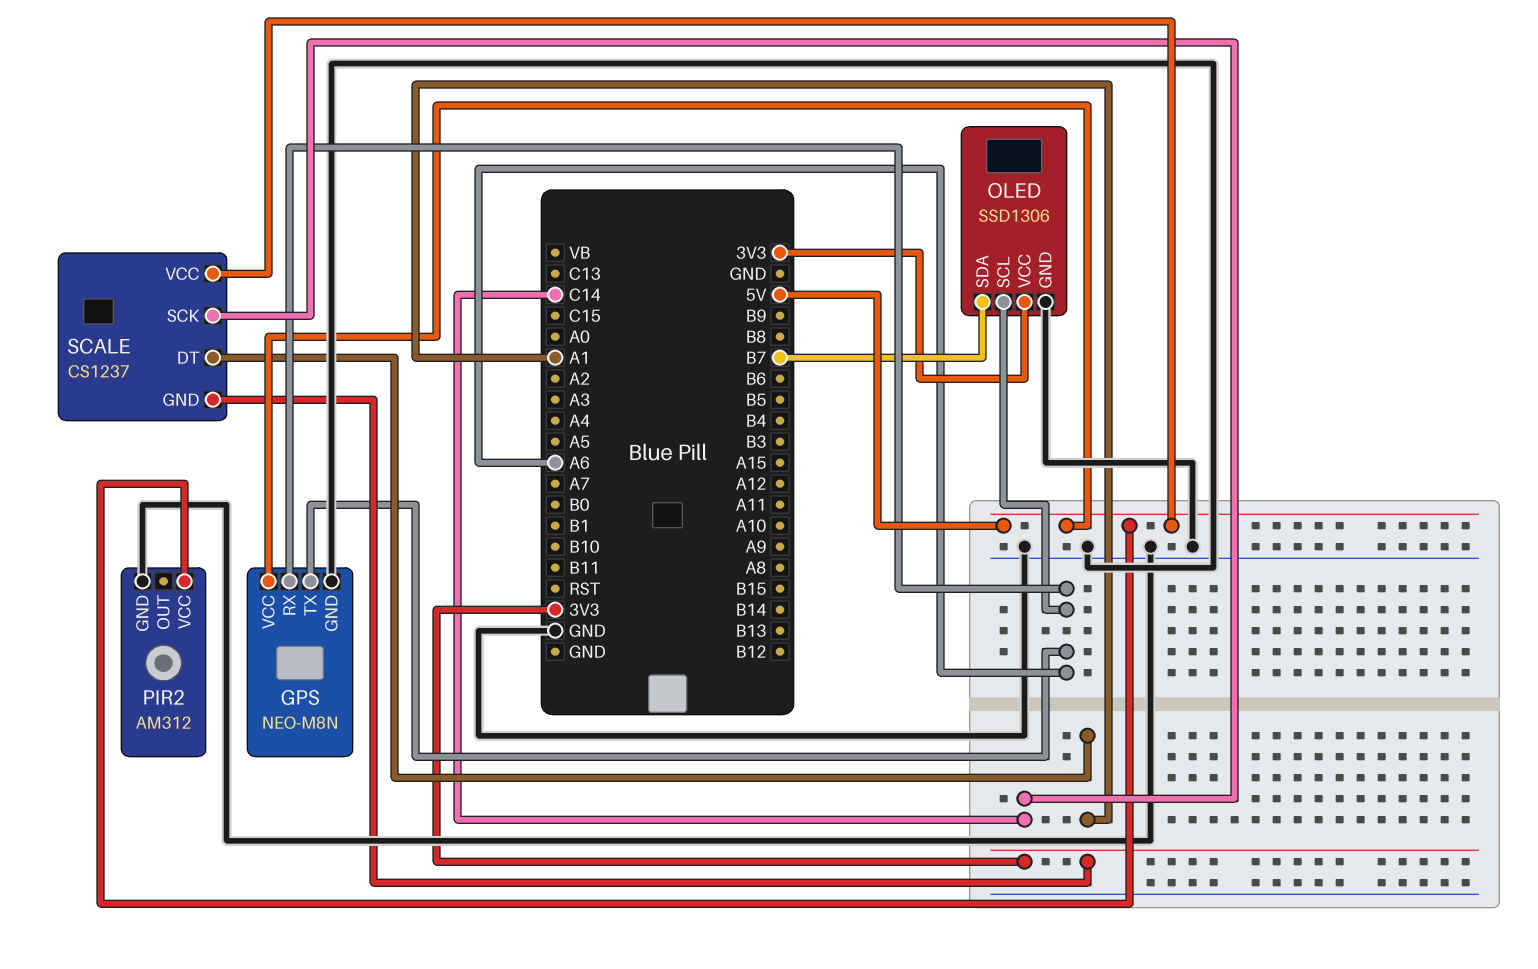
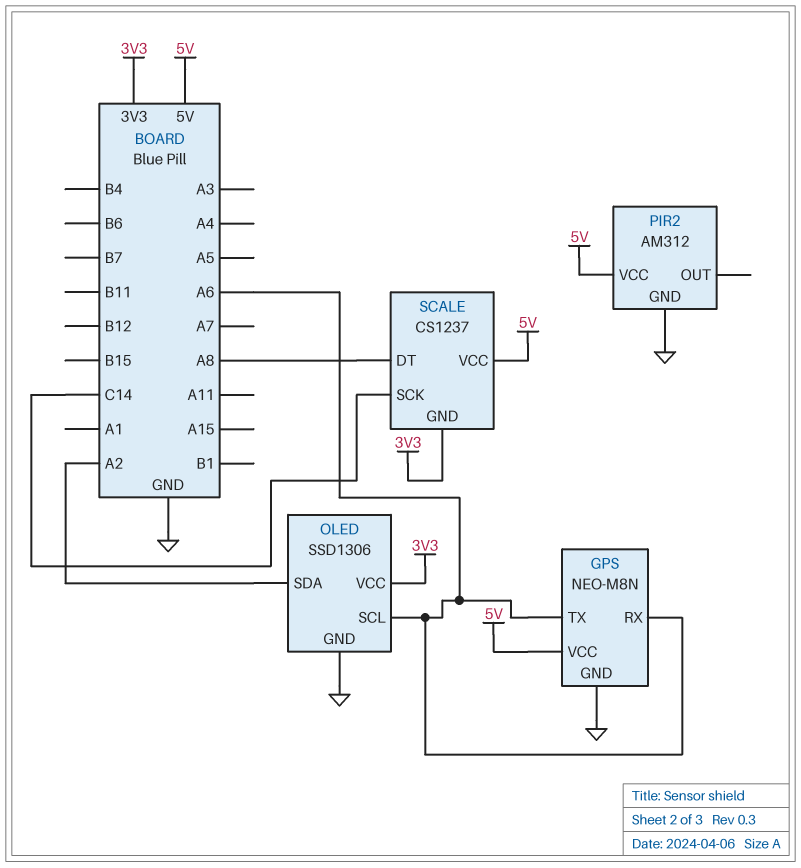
OLED pin SDA: B7 -> A2
SCALE pin DT: A1 -> A8

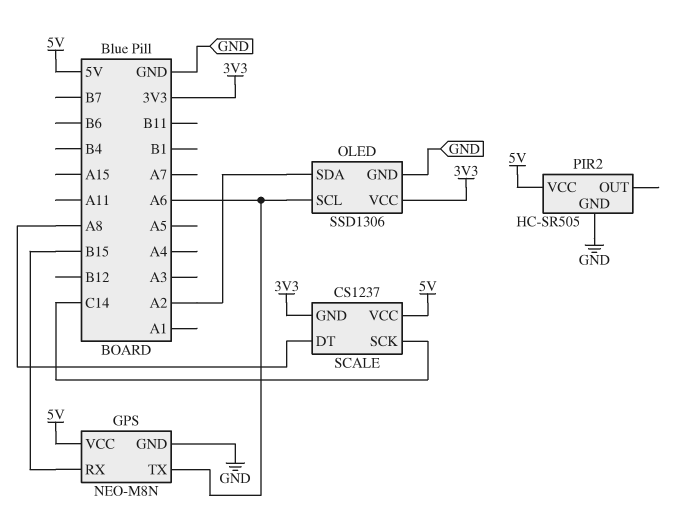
GPS pin RX: A6 -> B15
PIR2: AM312 -> HC-SR505

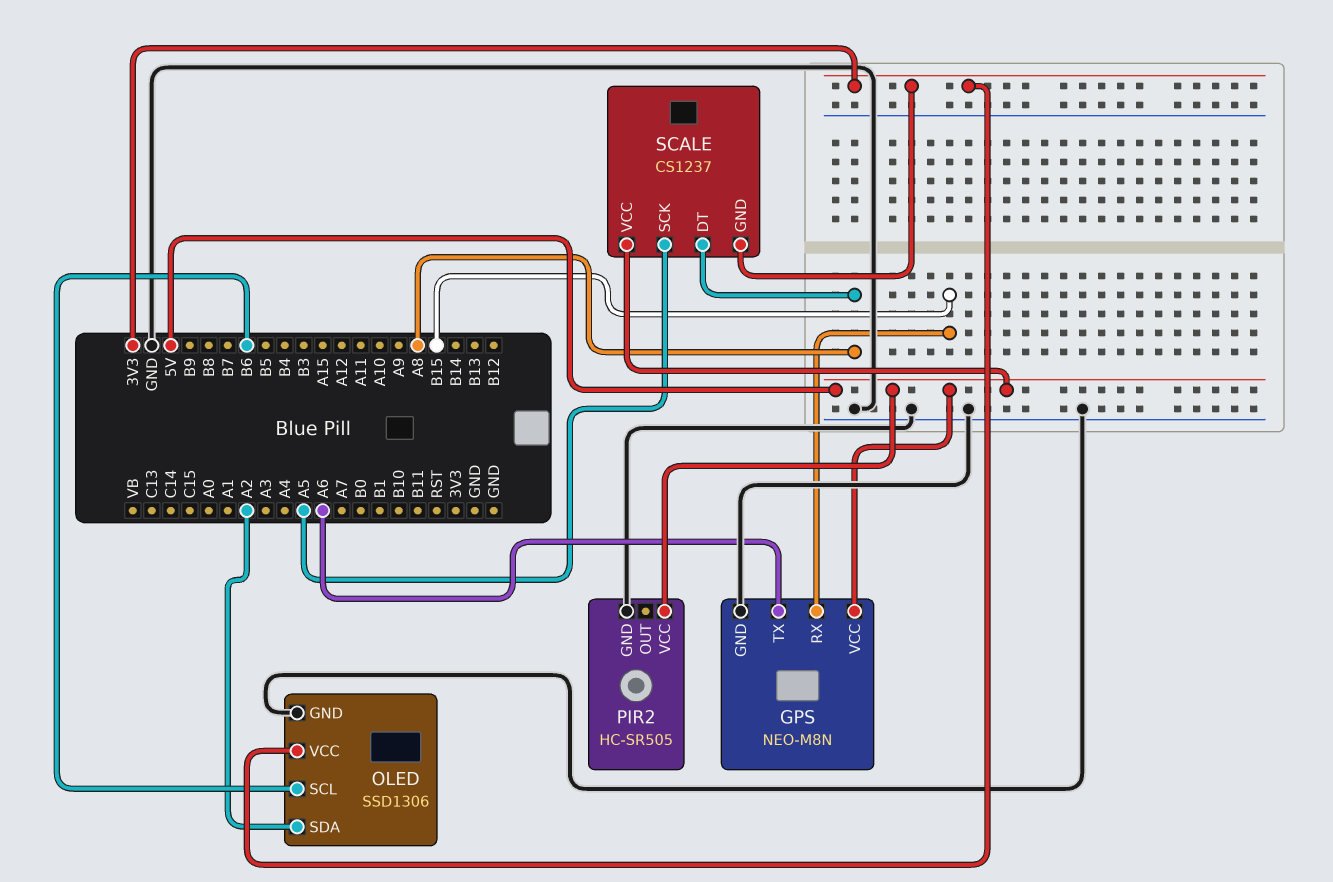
OLED pin SCL: A6 -> B6
SCALE pin SCK: C14 -> A5

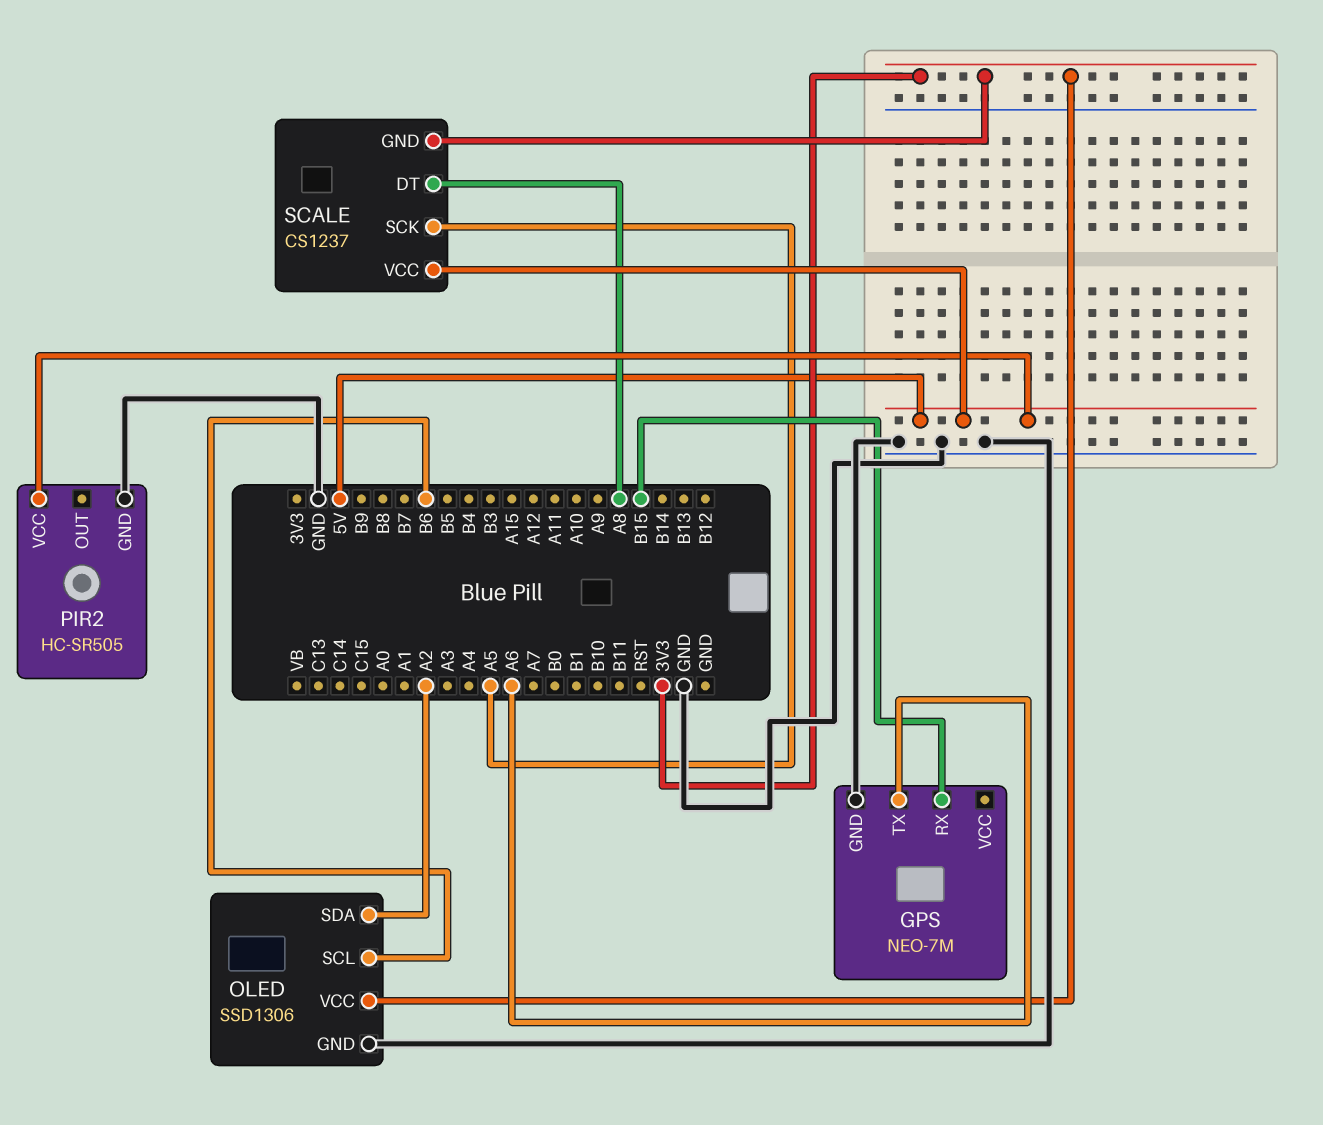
GPS: NEO-M8N -> NEO-7M
GPS pin VCC: 5V -> none

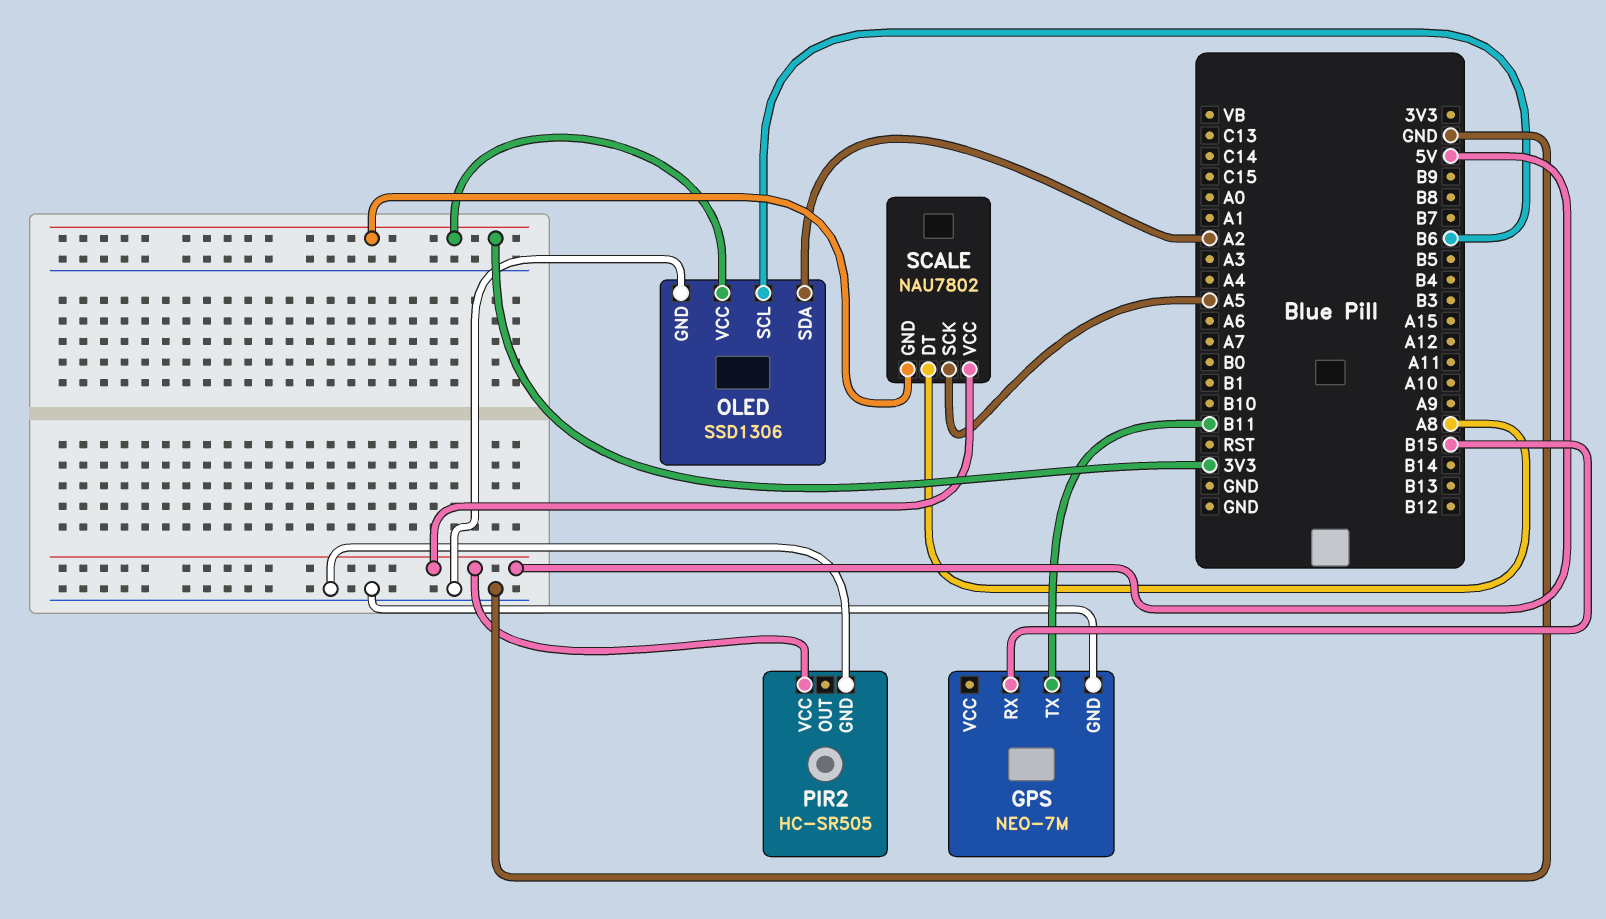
GPS pin TX: A6 -> B11
SCALE: CS1237 -> NAU7802

